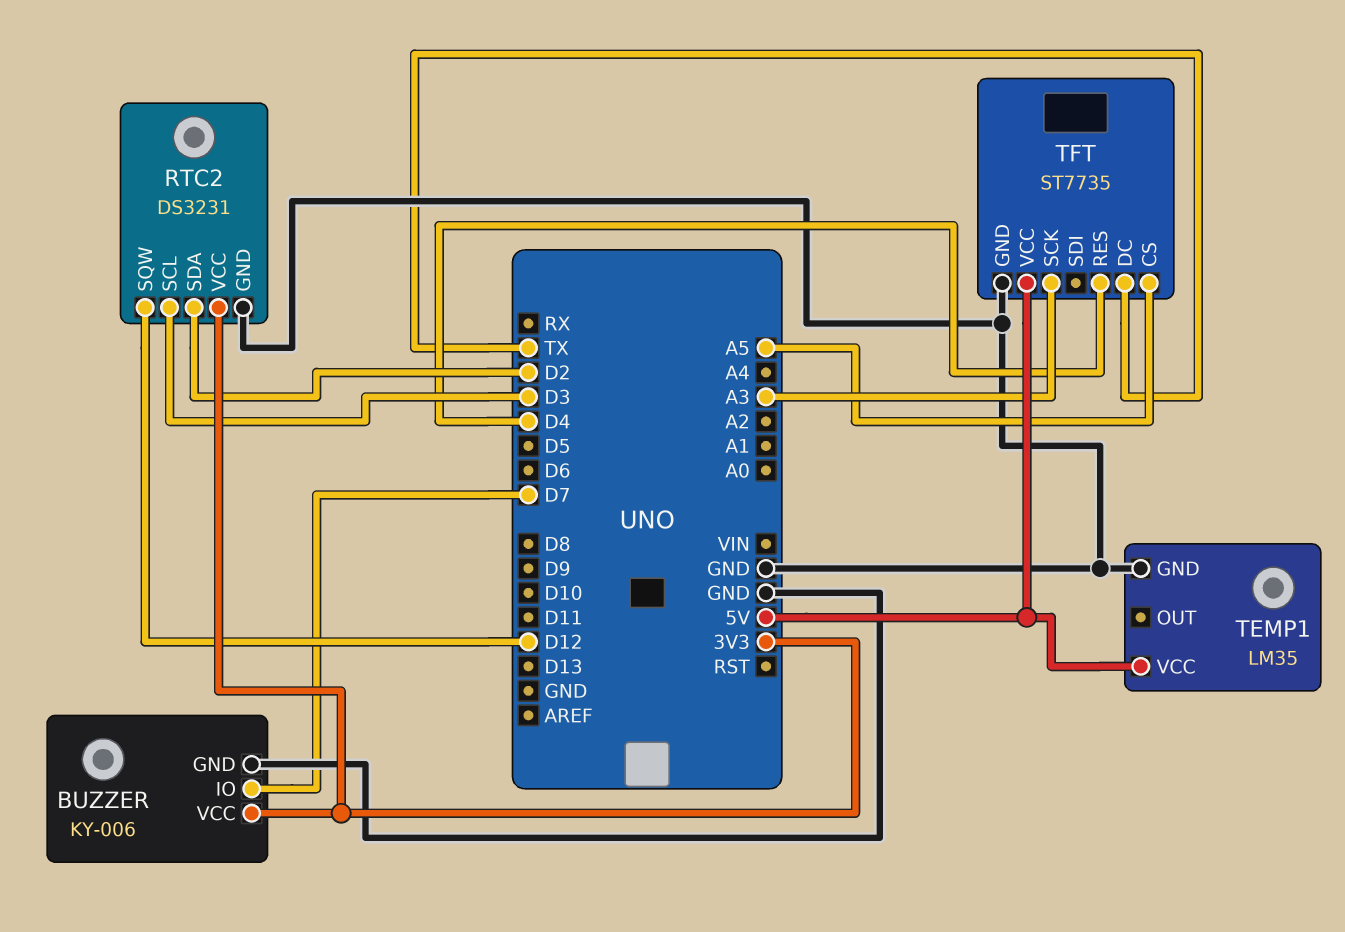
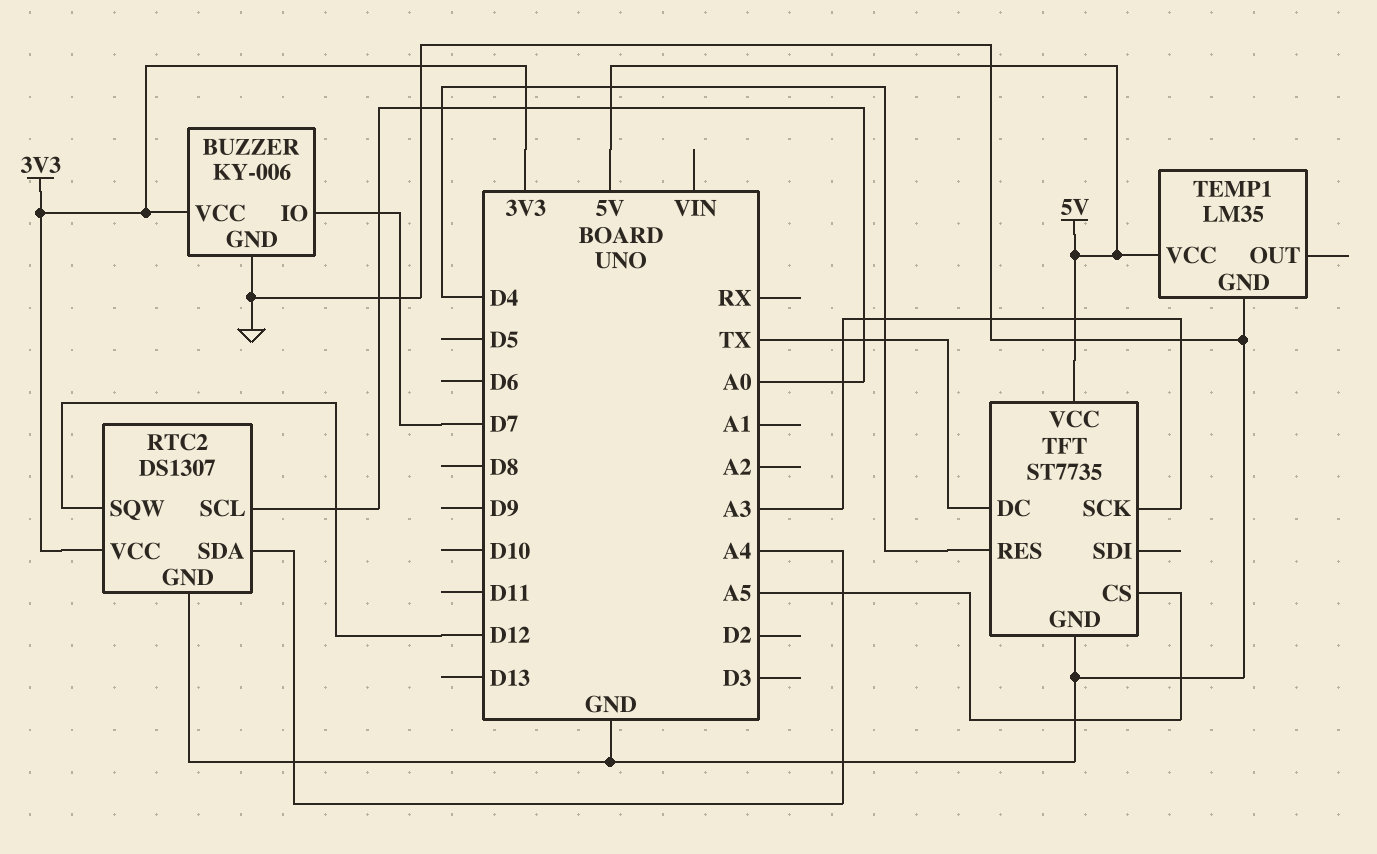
RTC2: DS3231 -> DS1307
RTC2 pin SCL: D3 -> A0
RTC2 pin SDA: D2 -> A4

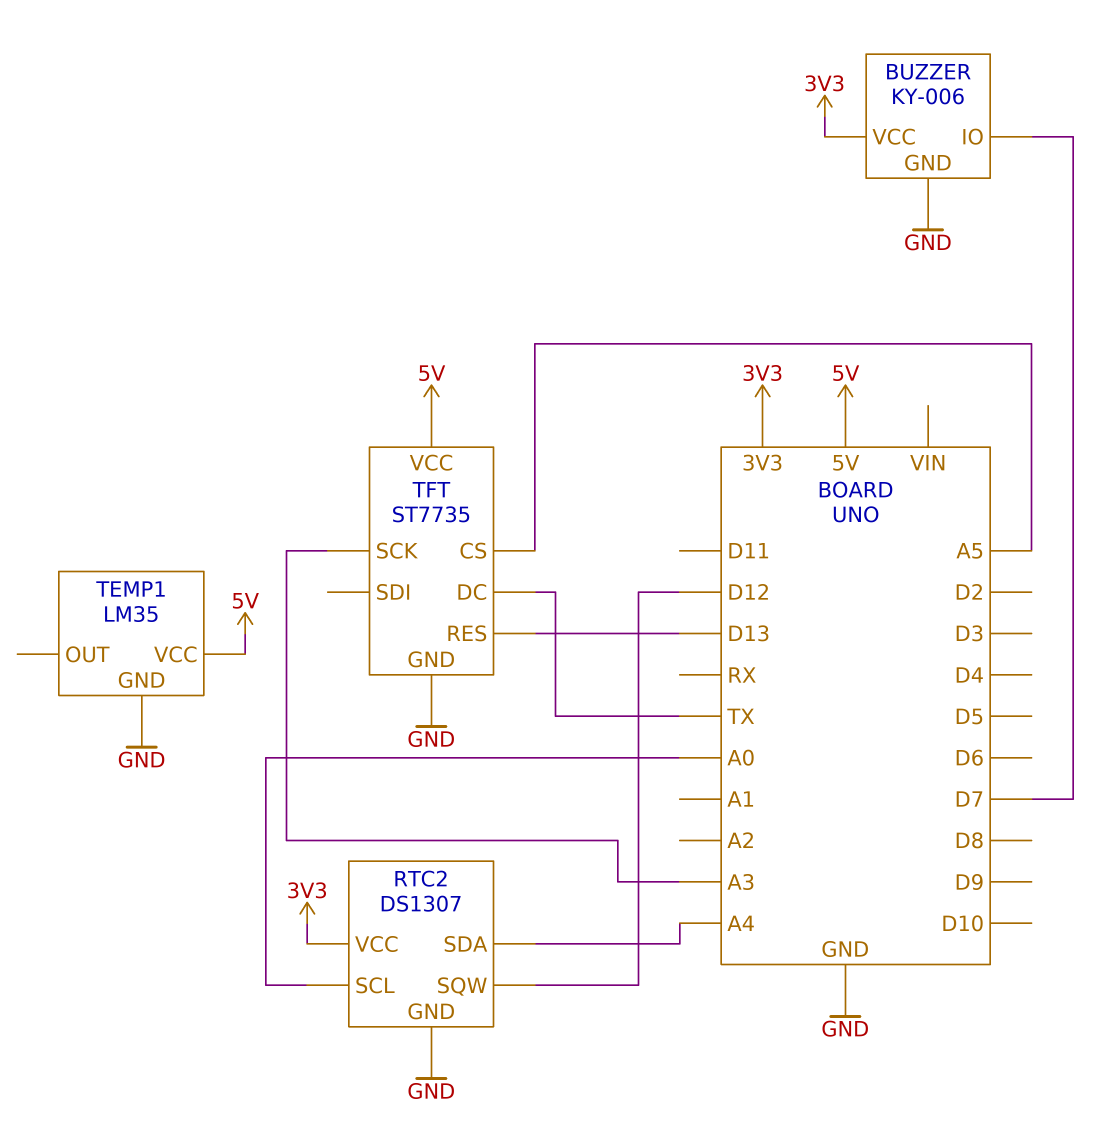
TFT pin RES: D4 -> D13

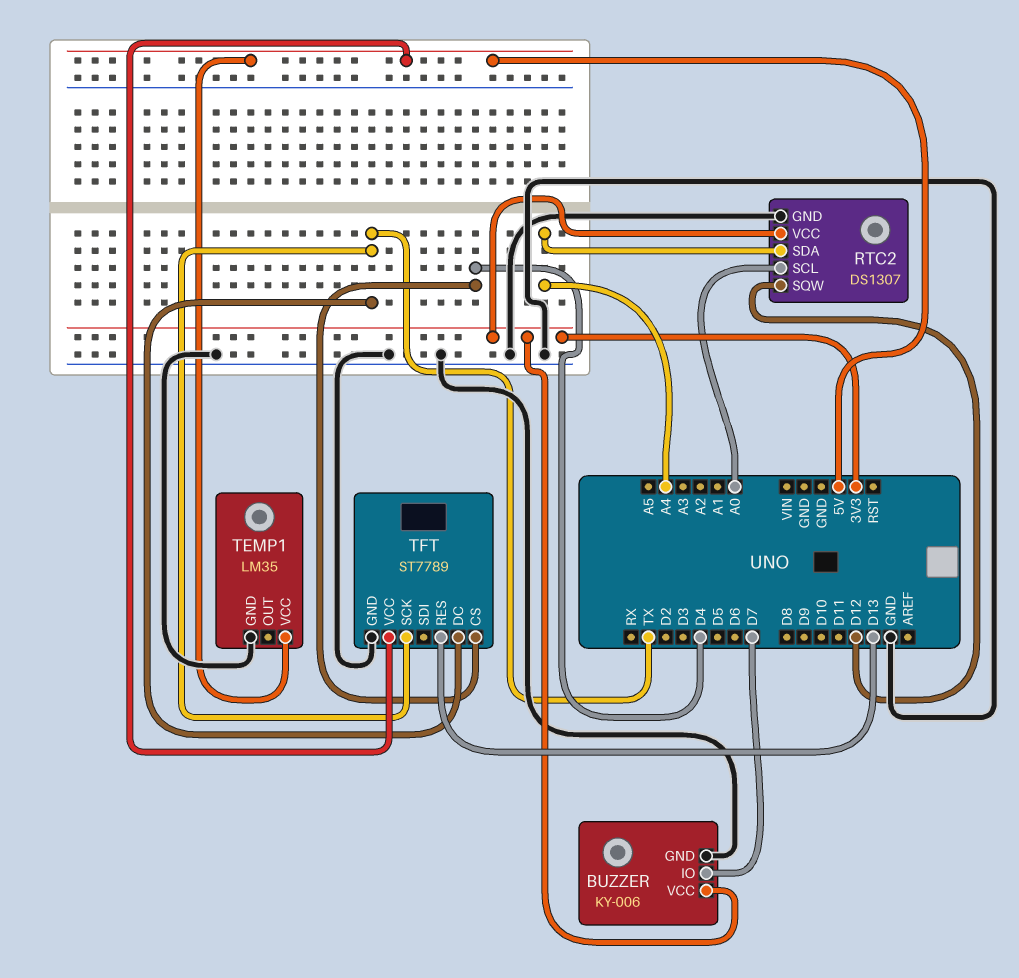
TFT: ST7735 -> ST7789
TFT pin CS: A5 -> D4
TFT pin SCK: A3 -> TX

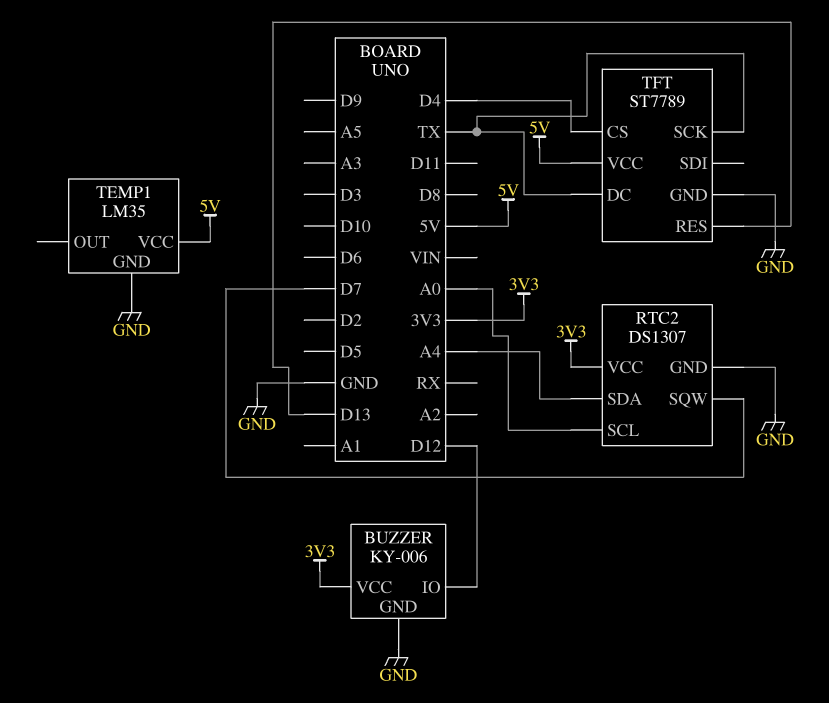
BUZZER pin IO: D7 -> D12
RTC2 pin SQW: D12 -> D7

